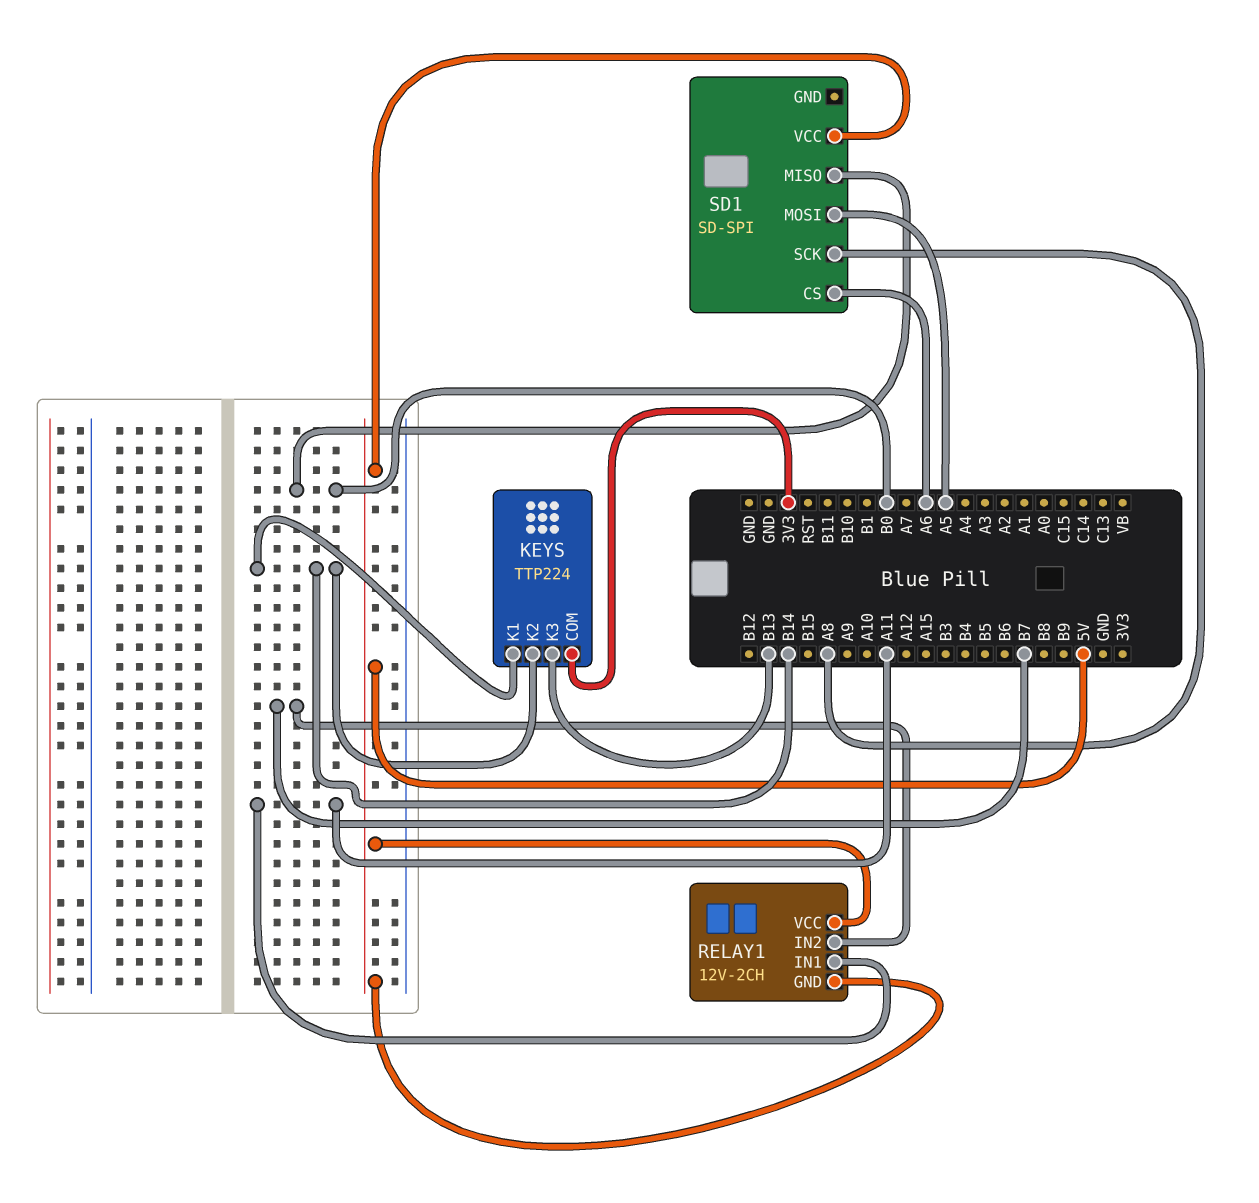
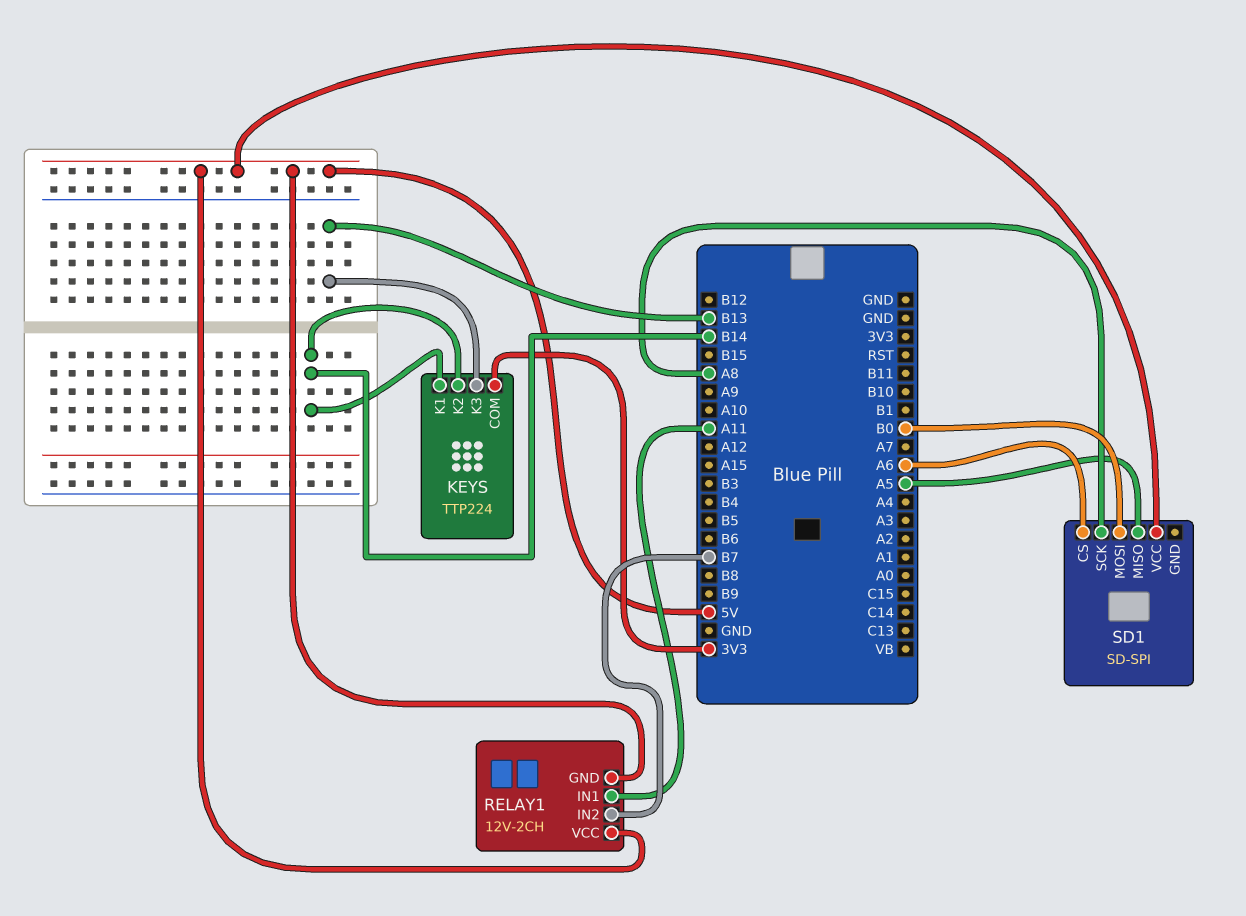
SD1 pin MISO: B0 -> A5
SD1 pin MOSI: A5 -> B0

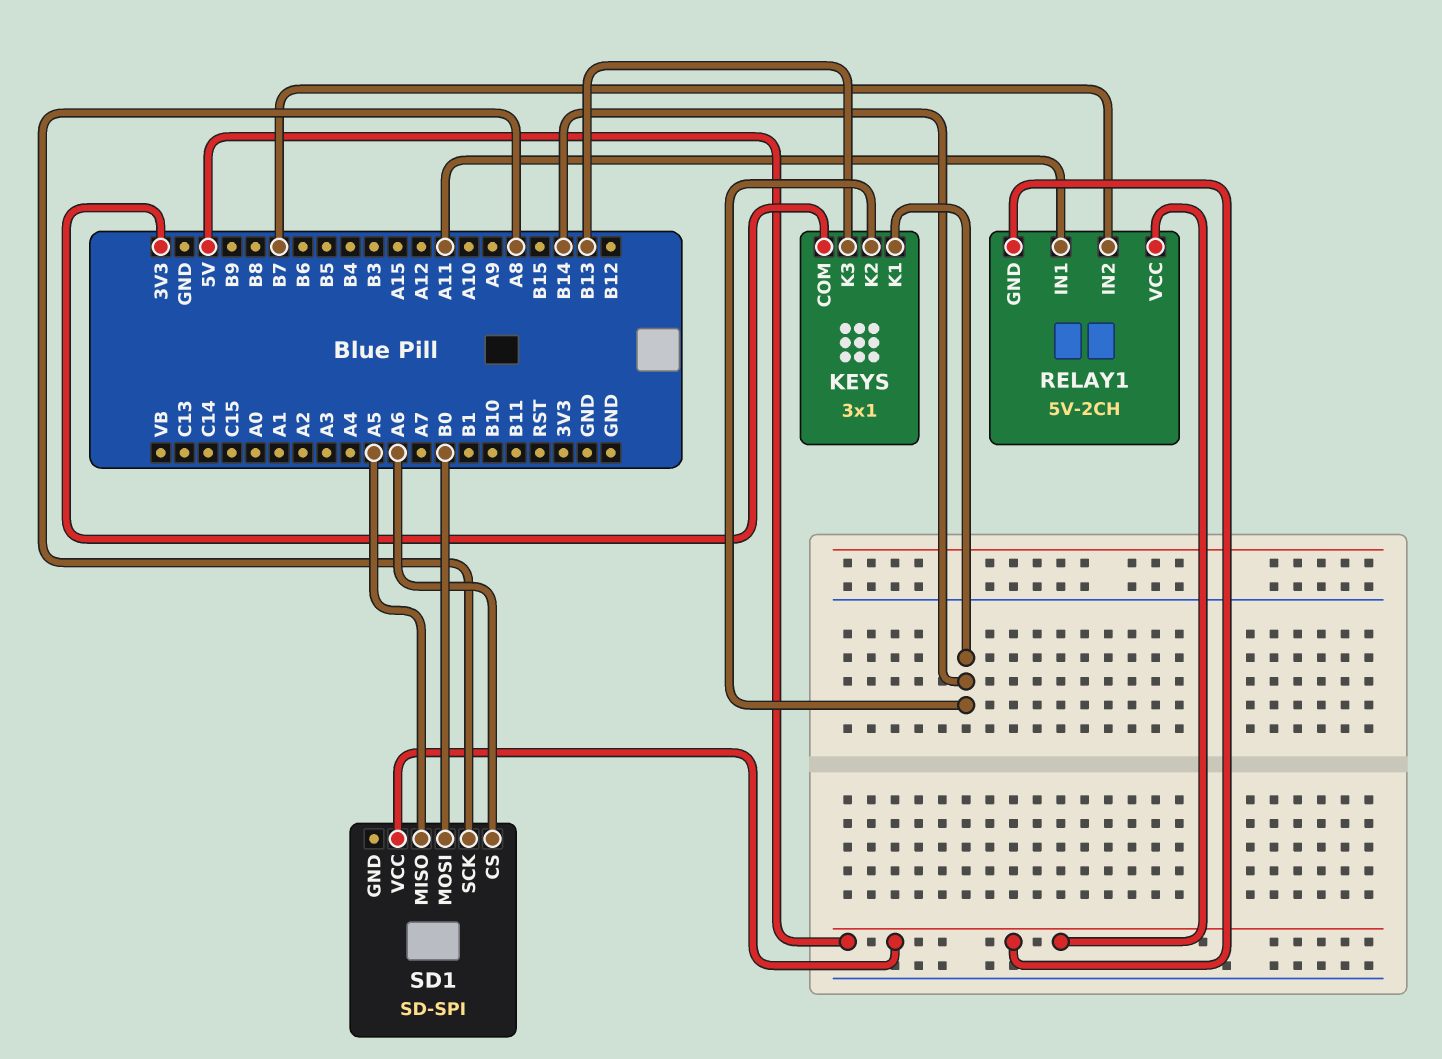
KEYS: TTP224 -> 3x1
RELAY1: 12V-2CH -> 5V-2CH

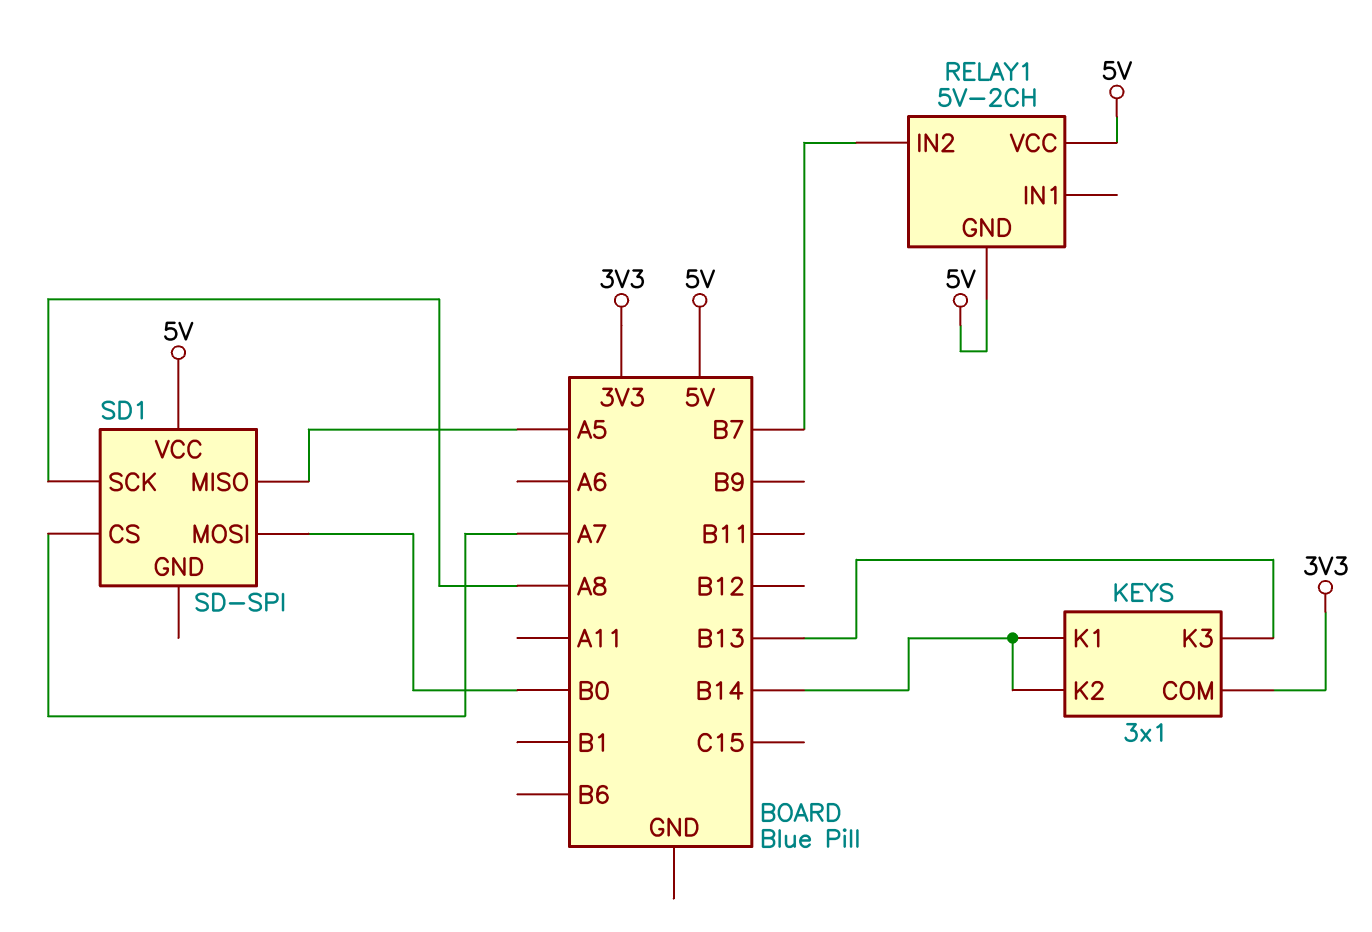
RELAY1 pin IN1: A11 -> none
SD1 pin CS: A6 -> A7

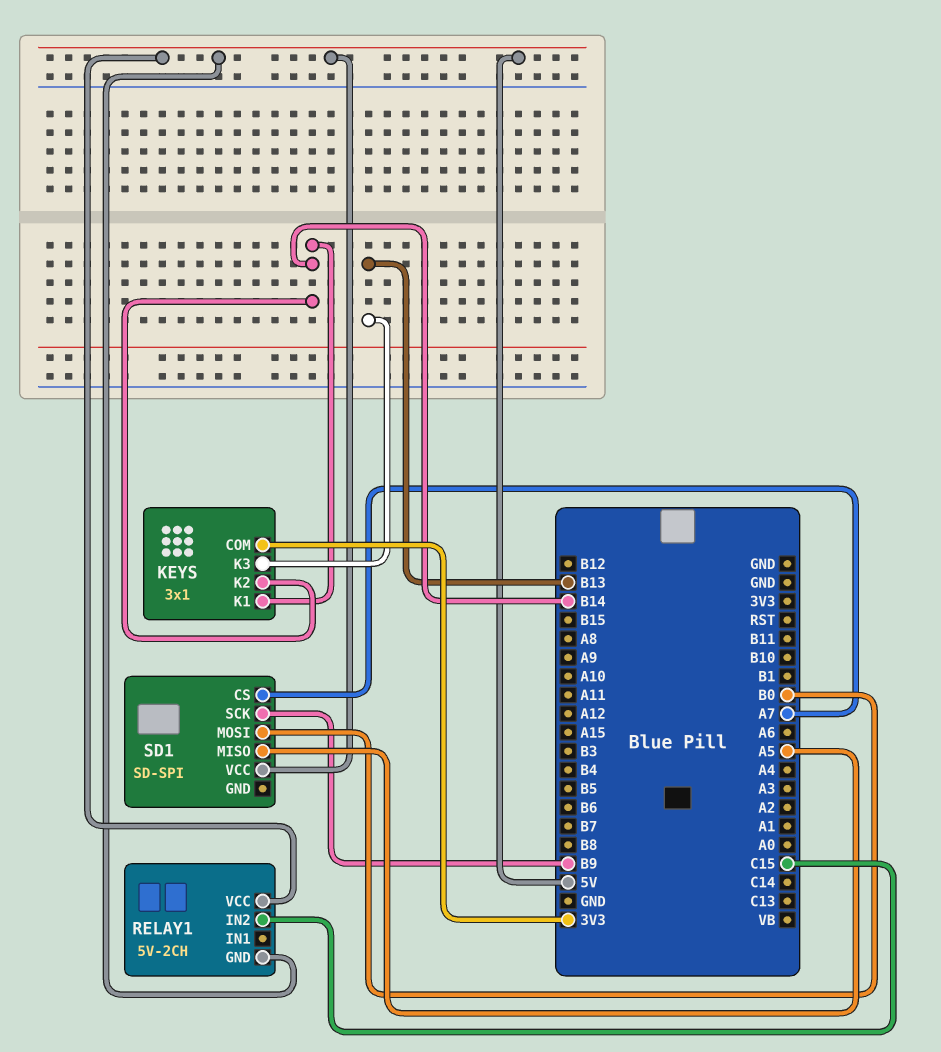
RELAY1 pin IN2: B7 -> C15
SD1 pin SCK: A8 -> B9

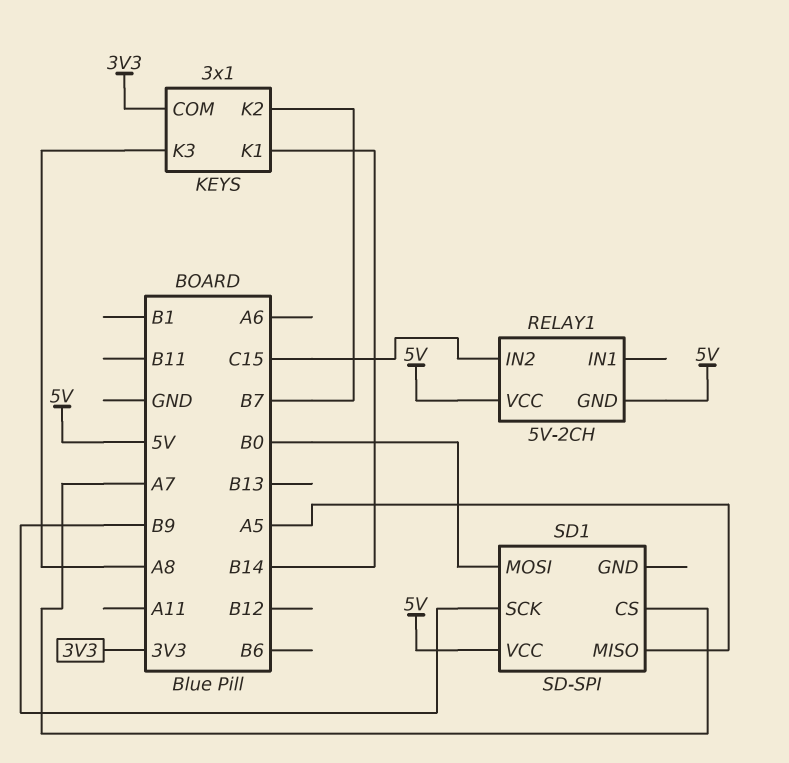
KEYS pin K2: B14 -> B7
KEYS pin K3: B13 -> A8

